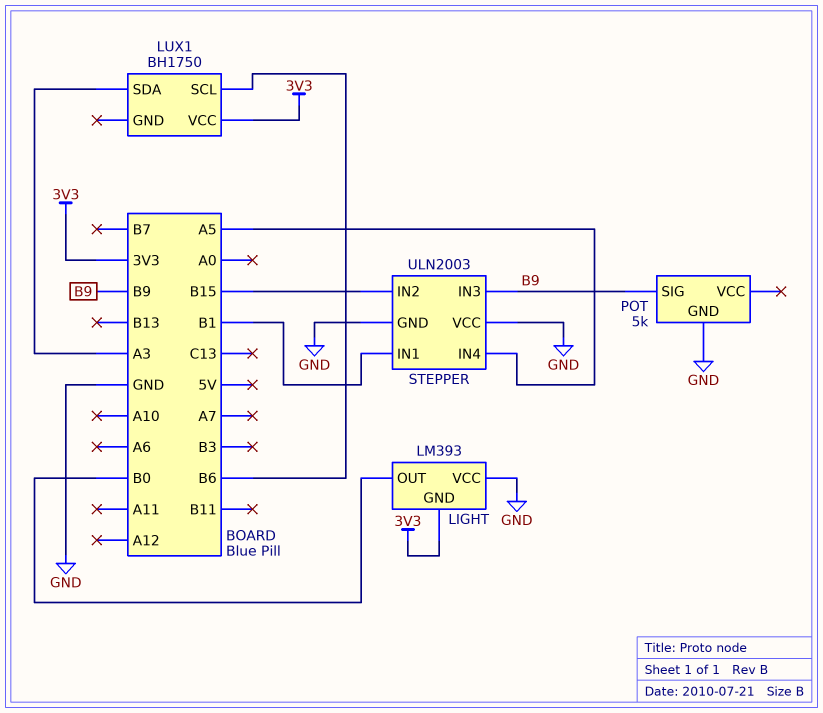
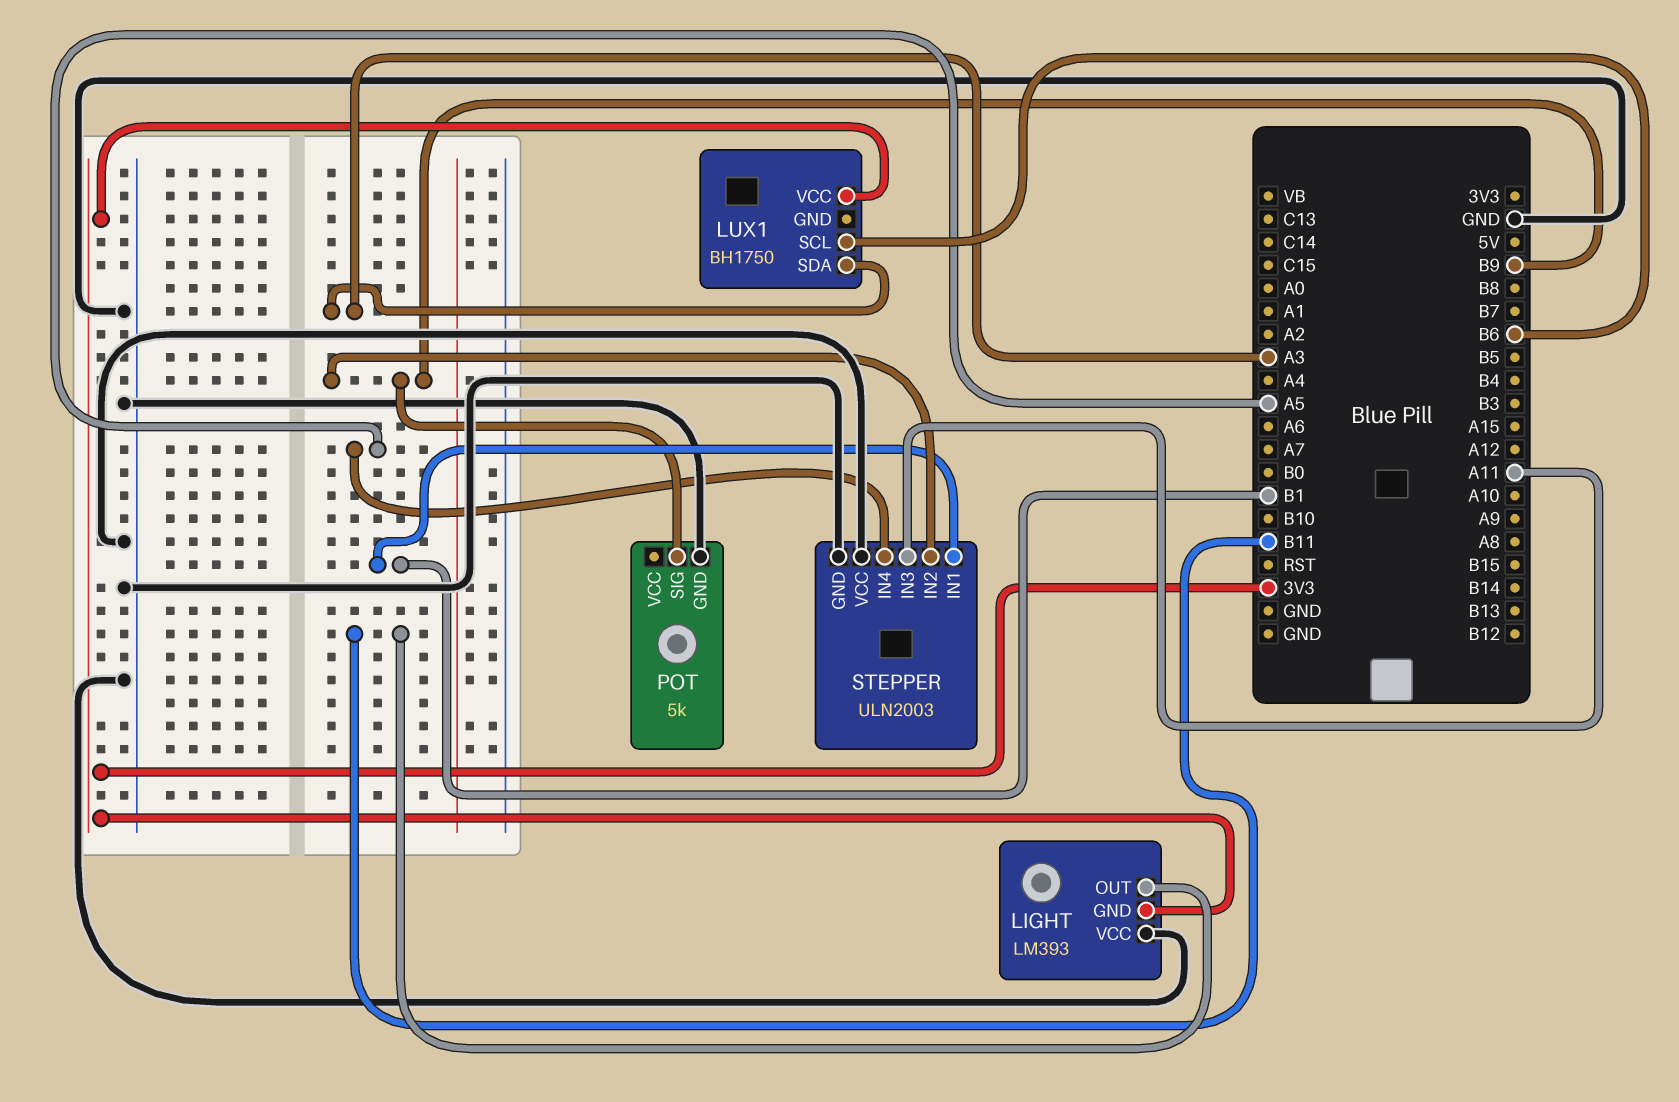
LIGHT pin OUT: B0 -> B11
STEPPER pin IN2: B15 -> B9
STEPPER pin IN3: B9 -> A11

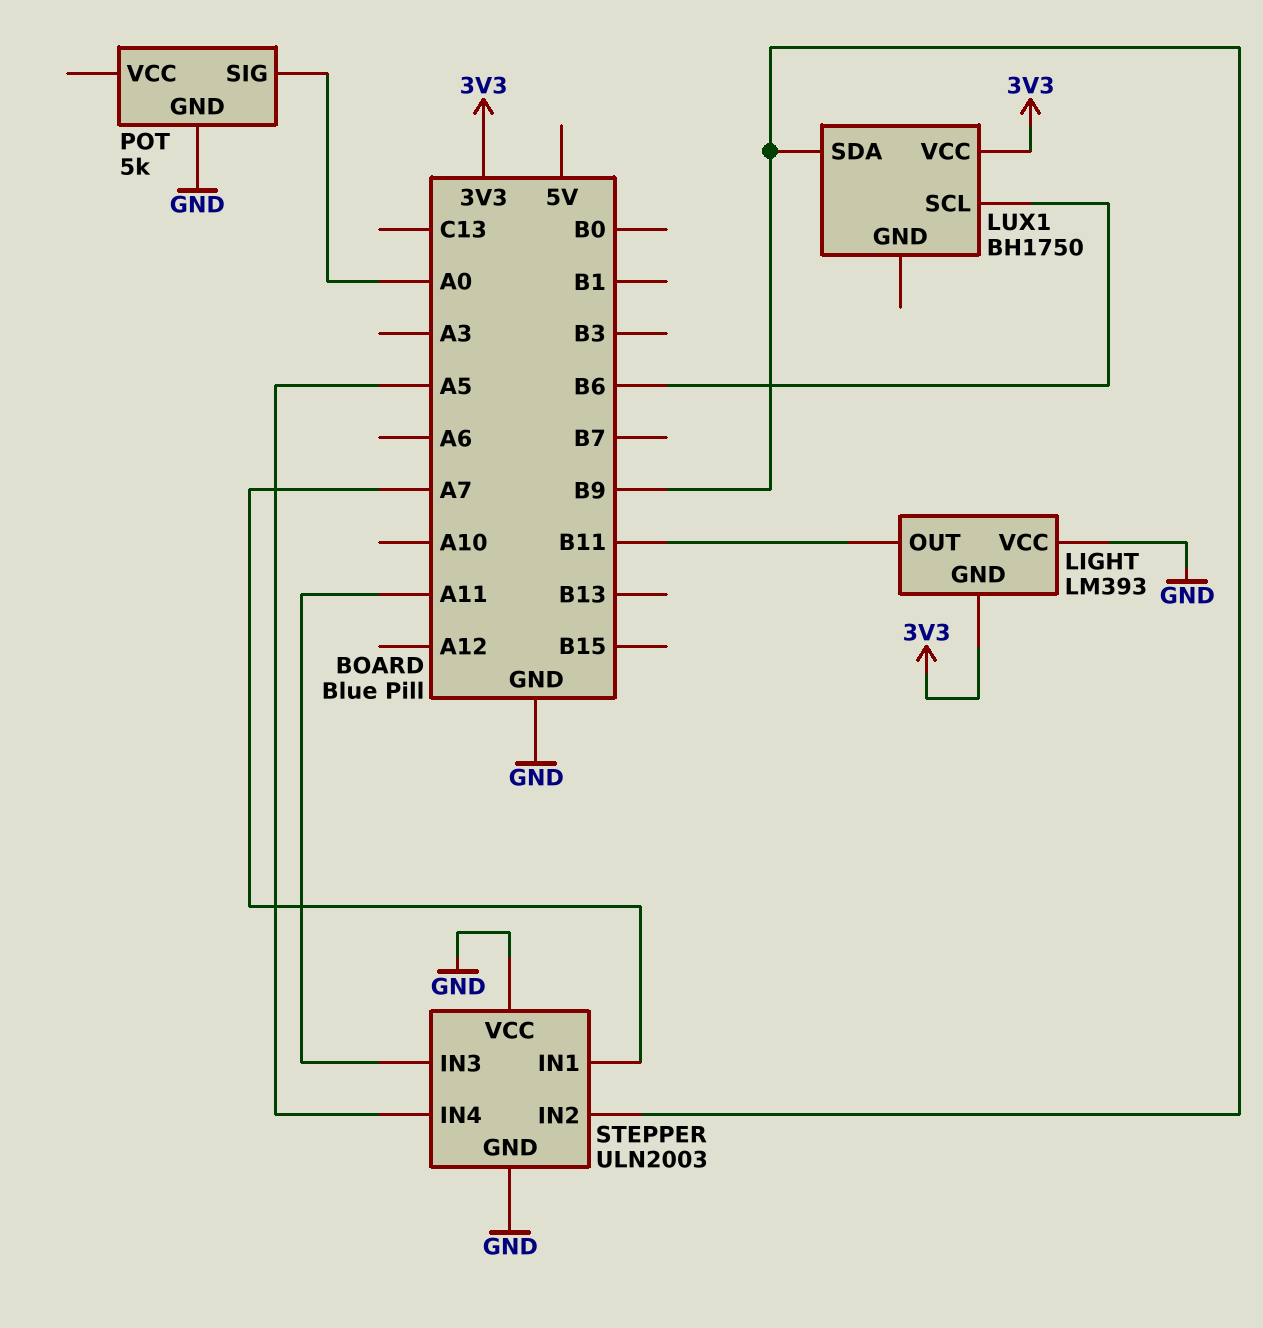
LUX1 pin SDA: A3 -> B9
POT pin SIG: B9 -> A0
STEPPER pin IN1: B1 -> A7

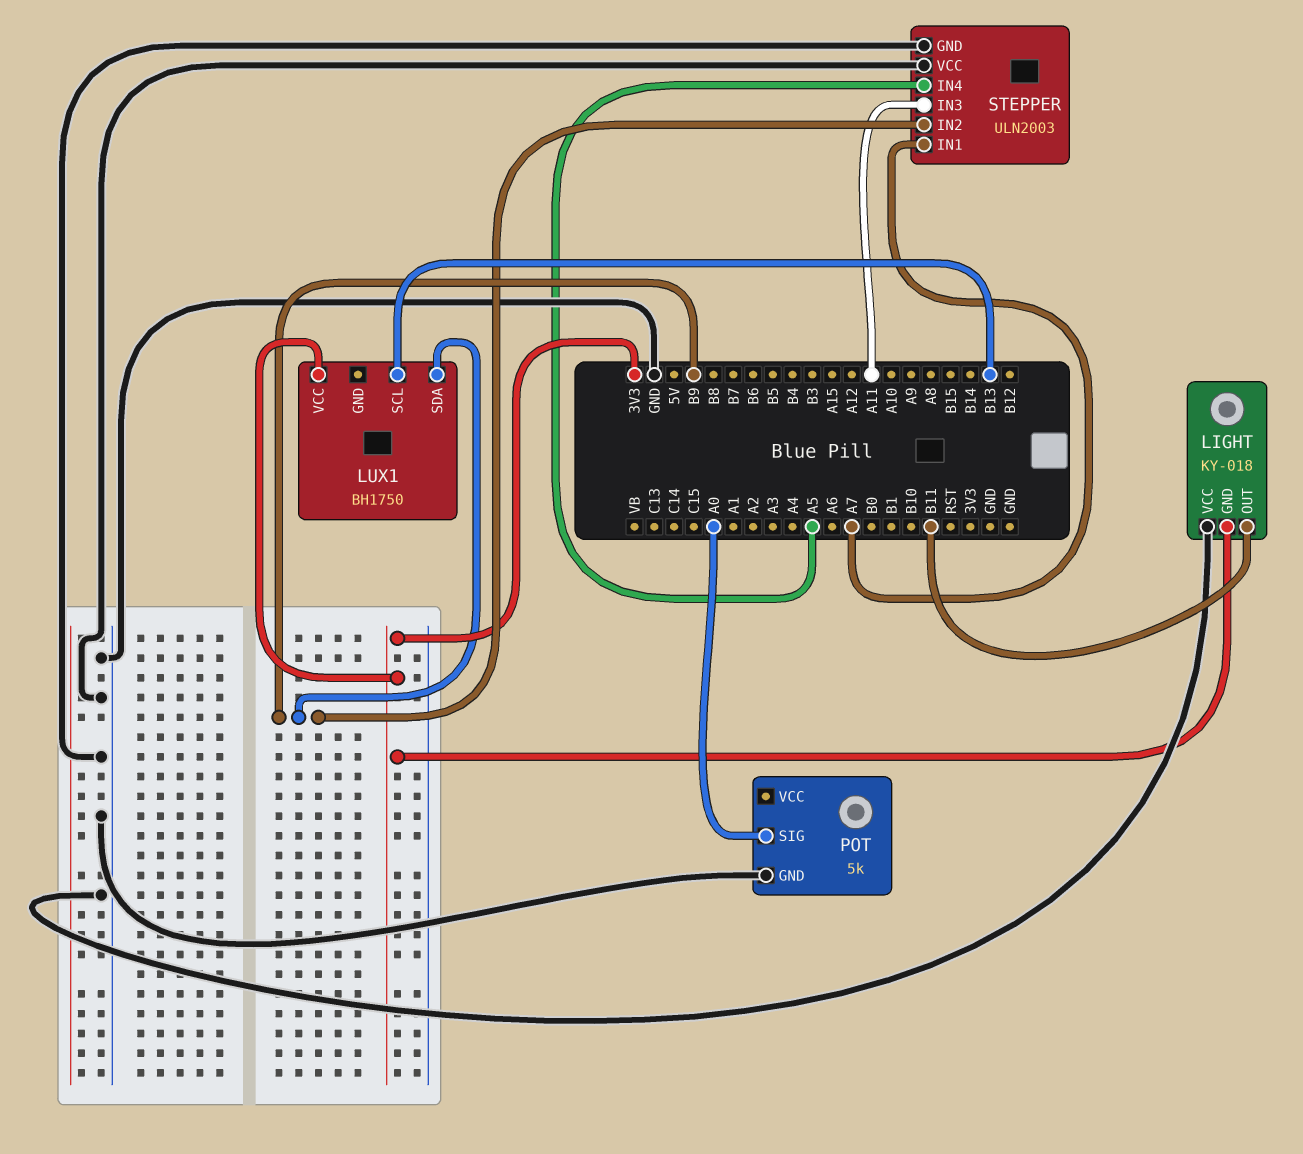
LIGHT: LM393 -> KY-018
LUX1 pin SCL: B6 -> B13

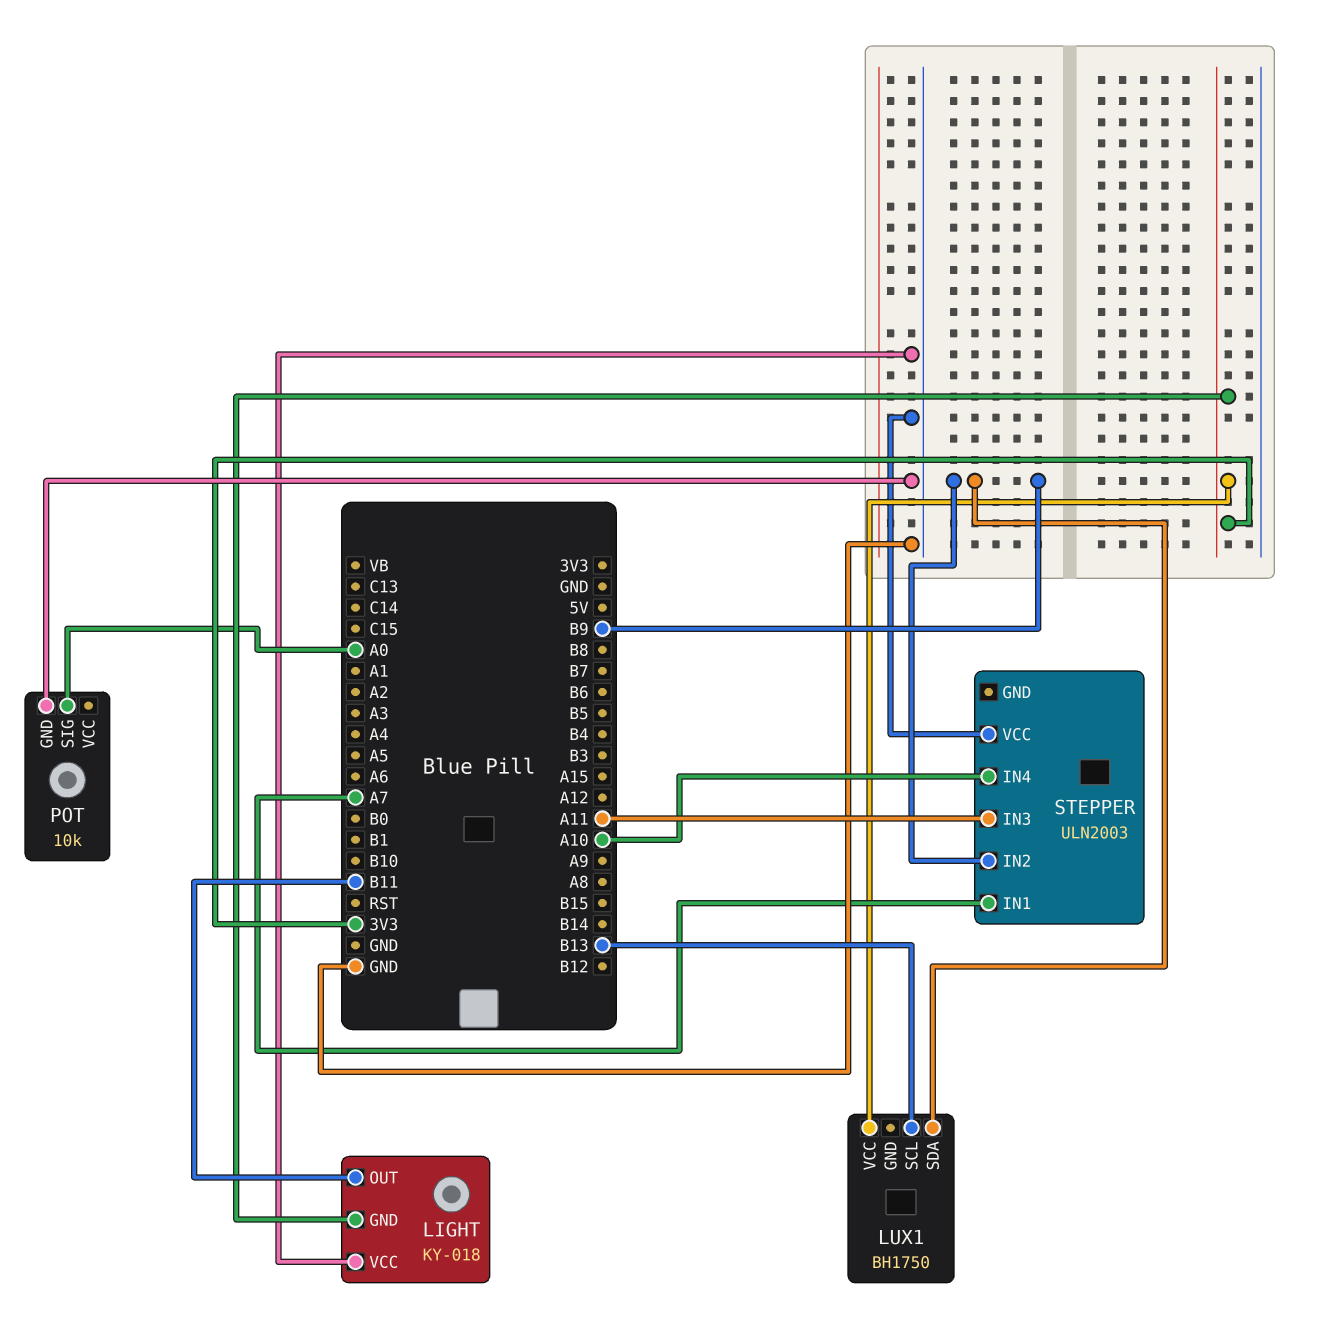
POT: 5k -> 10k
STEPPER pin GND: GND -> none
STEPPER pin IN4: A5 -> A10

